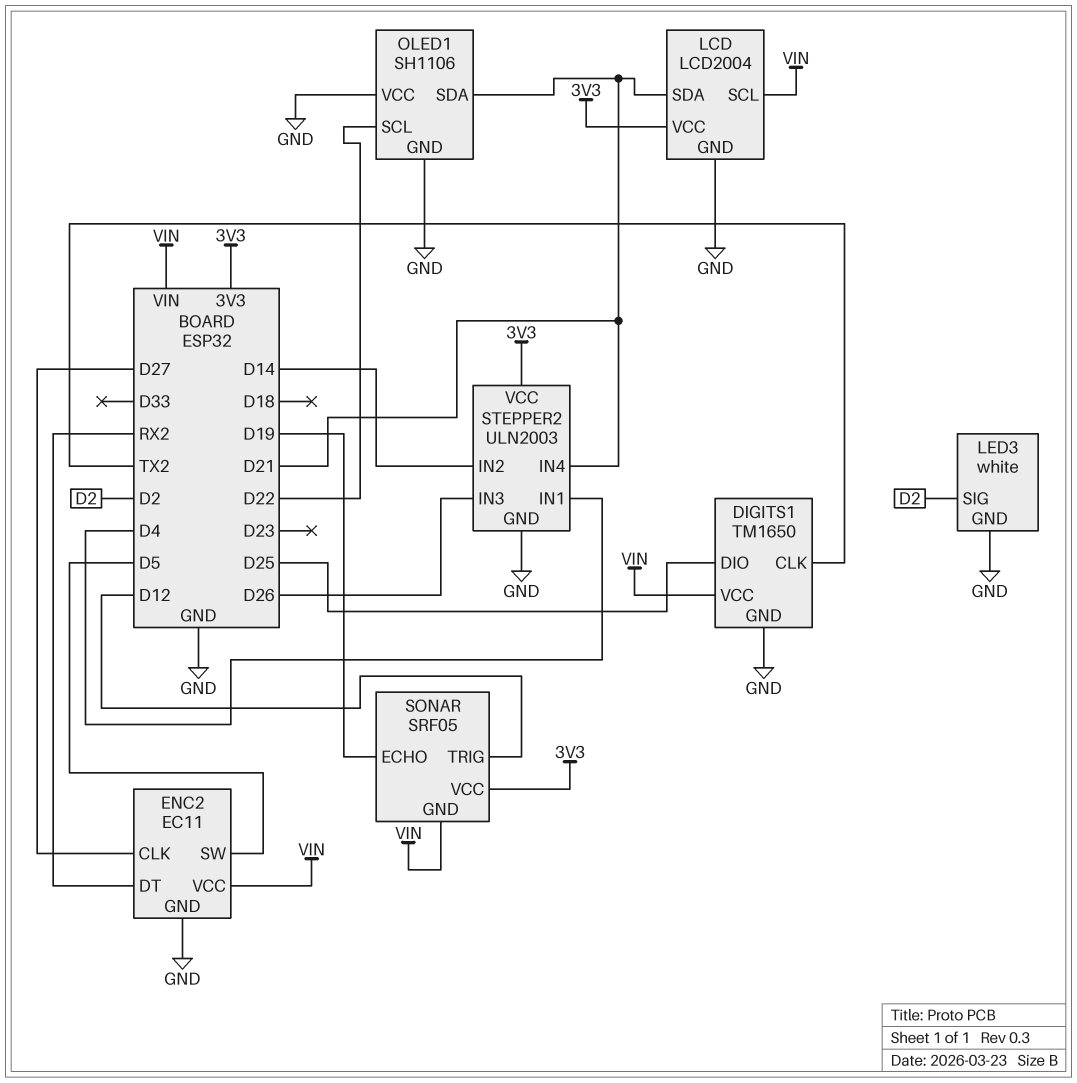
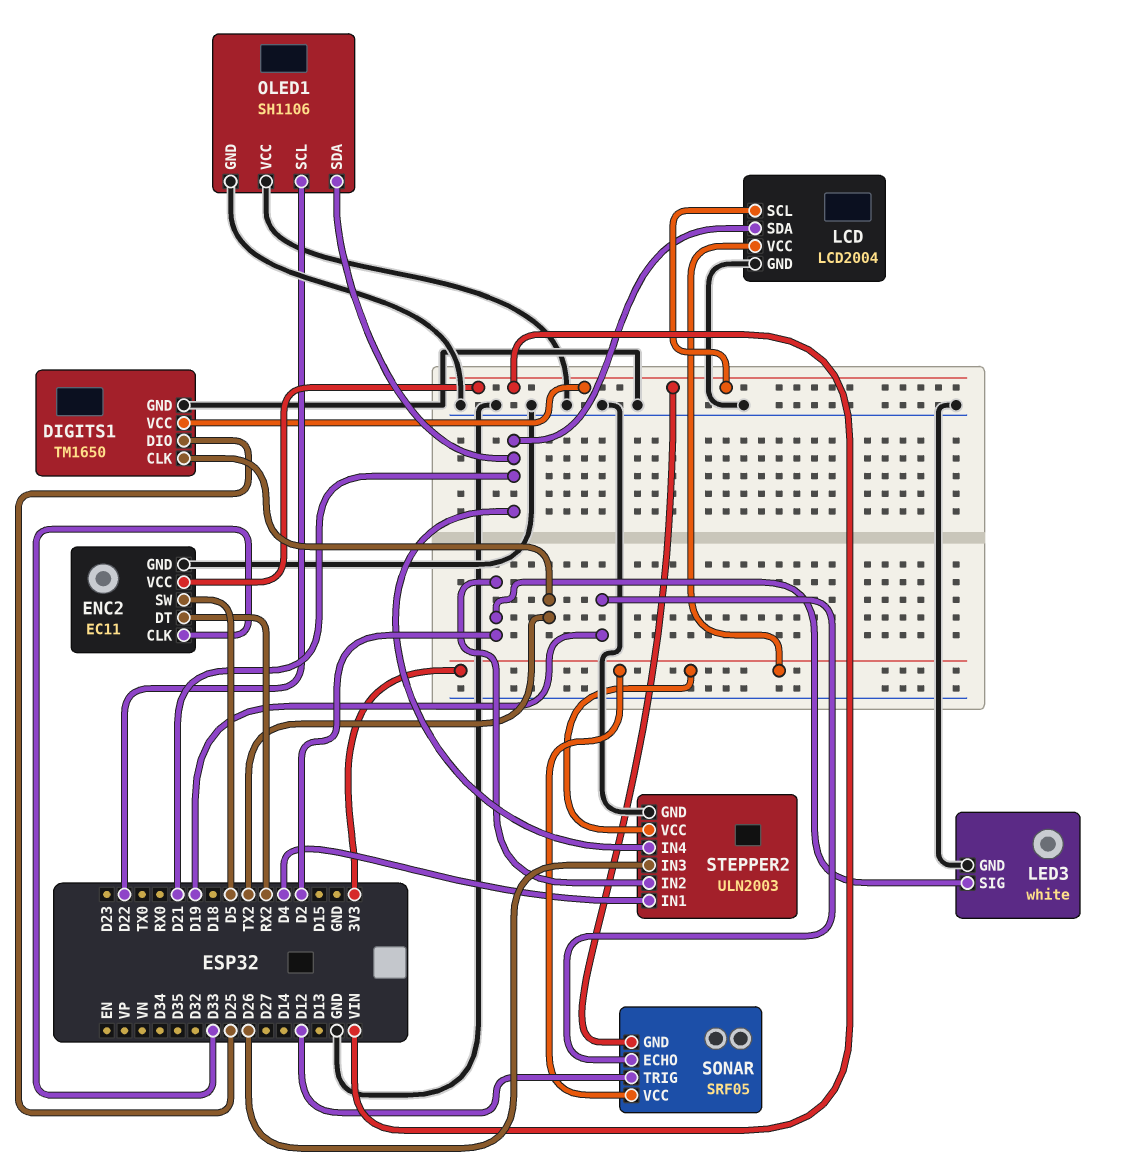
ENC2 pin CLK: D27 -> D33
STEPPER2 pin IN2: D14 -> D2

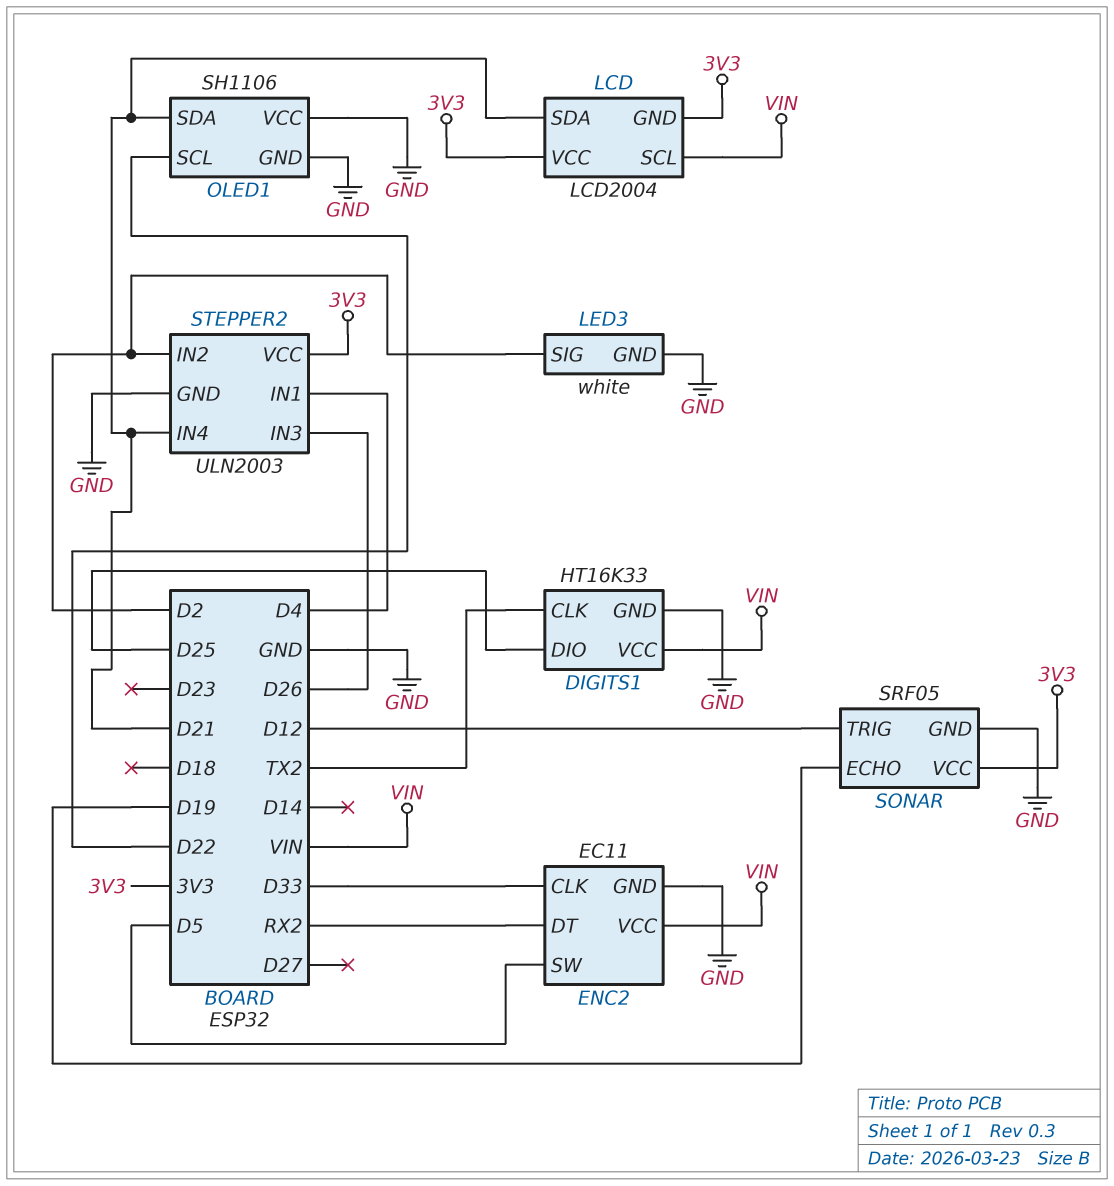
DIGITS1: TM1650 -> HT16K33
LCD pin GND: GND -> 3V3
SONAR pin GND: VIN -> GND

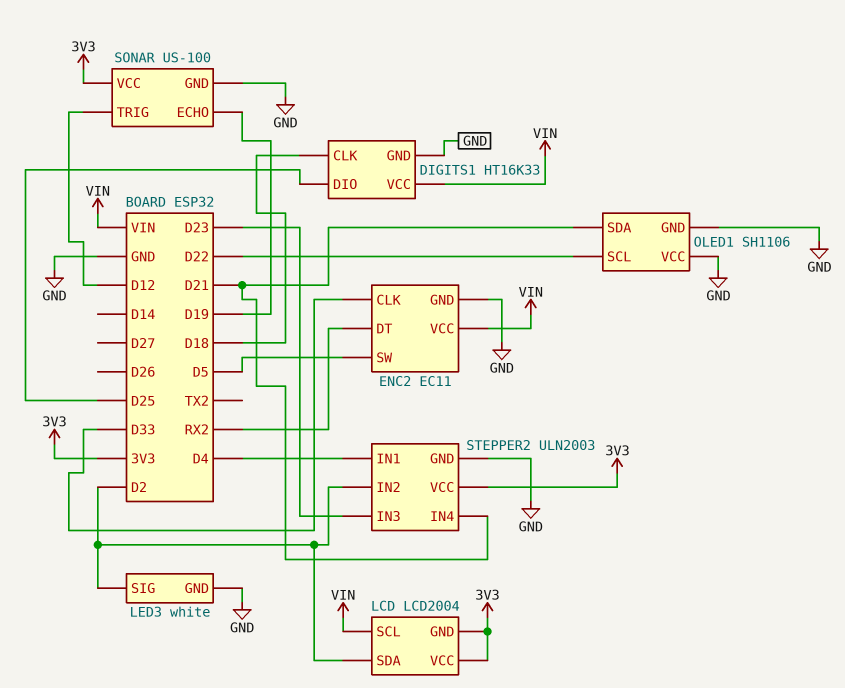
DIGITS1 pin CLK: TX2 -> D18
LCD pin SDA: D21 -> D2
SONAR: SRF05 -> US-100
STEPPER2 pin IN3: D26 -> D23

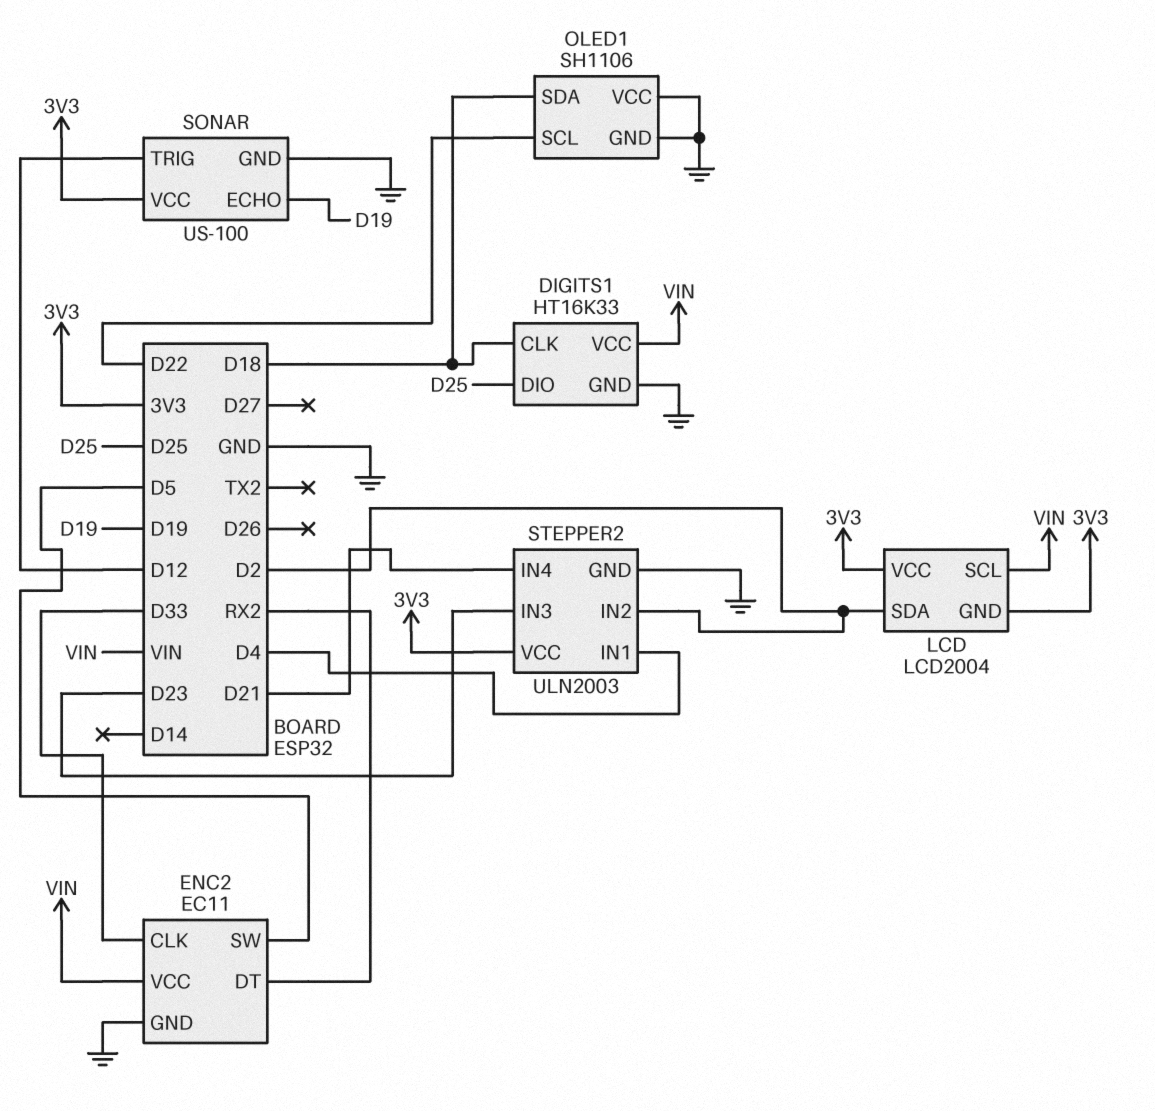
LED3: white -> none
LED3 pin GND: GND -> none
LED3 pin SIG: D2 -> none
OLED1 pin SDA: D21 -> D18

